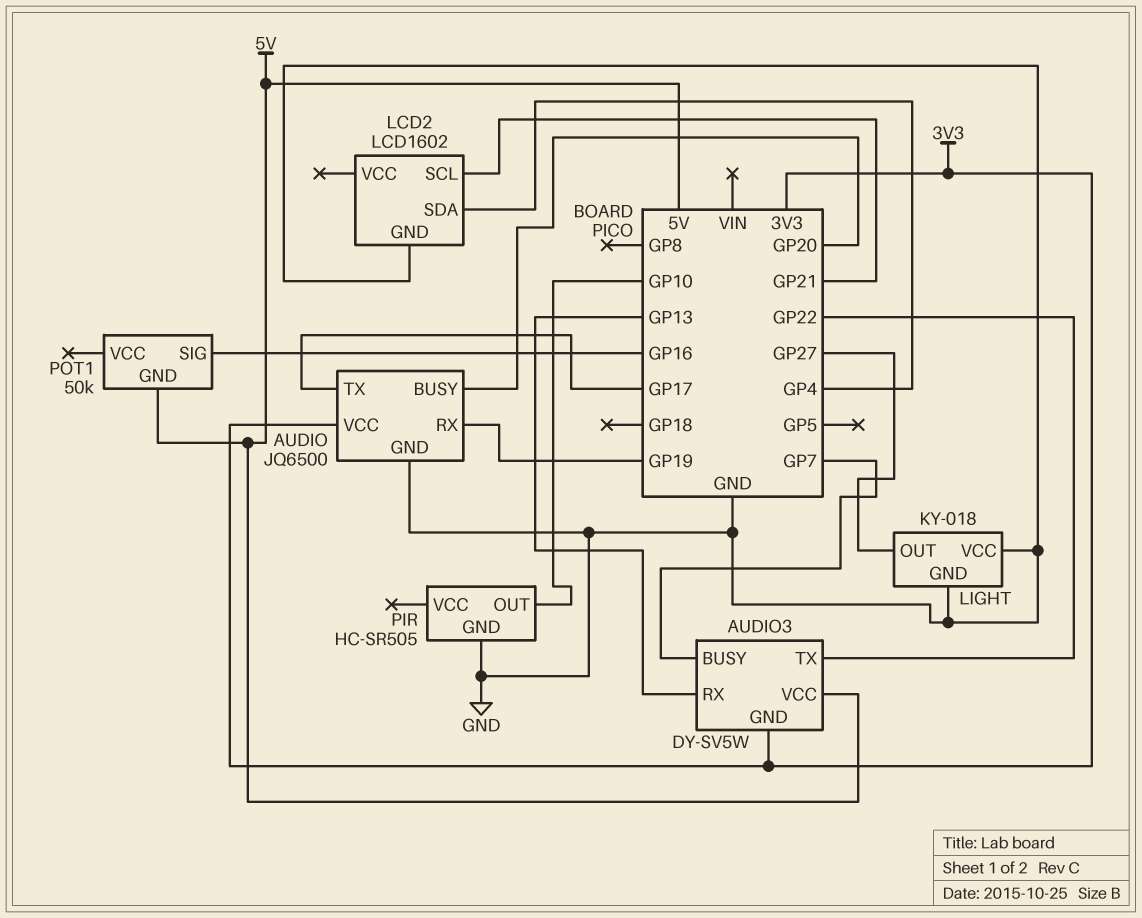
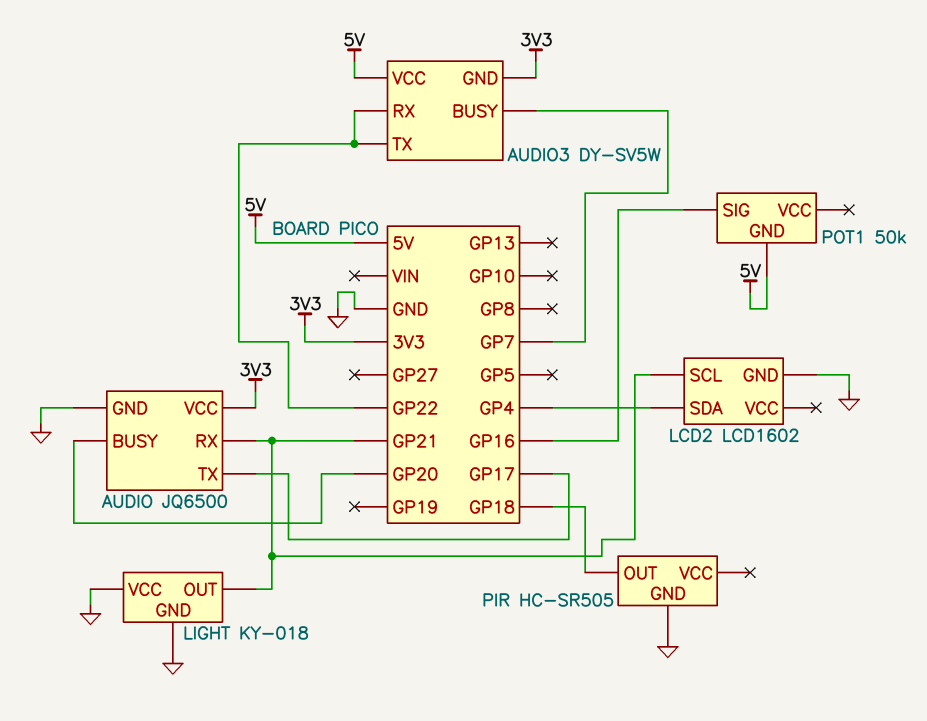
AUDIO pin RX: GP19 -> GP21
AUDIO3 pin RX: GP13 -> GP22
LIGHT pin OUT: GP27 -> GP21
PIR pin OUT: GP10 -> GP18

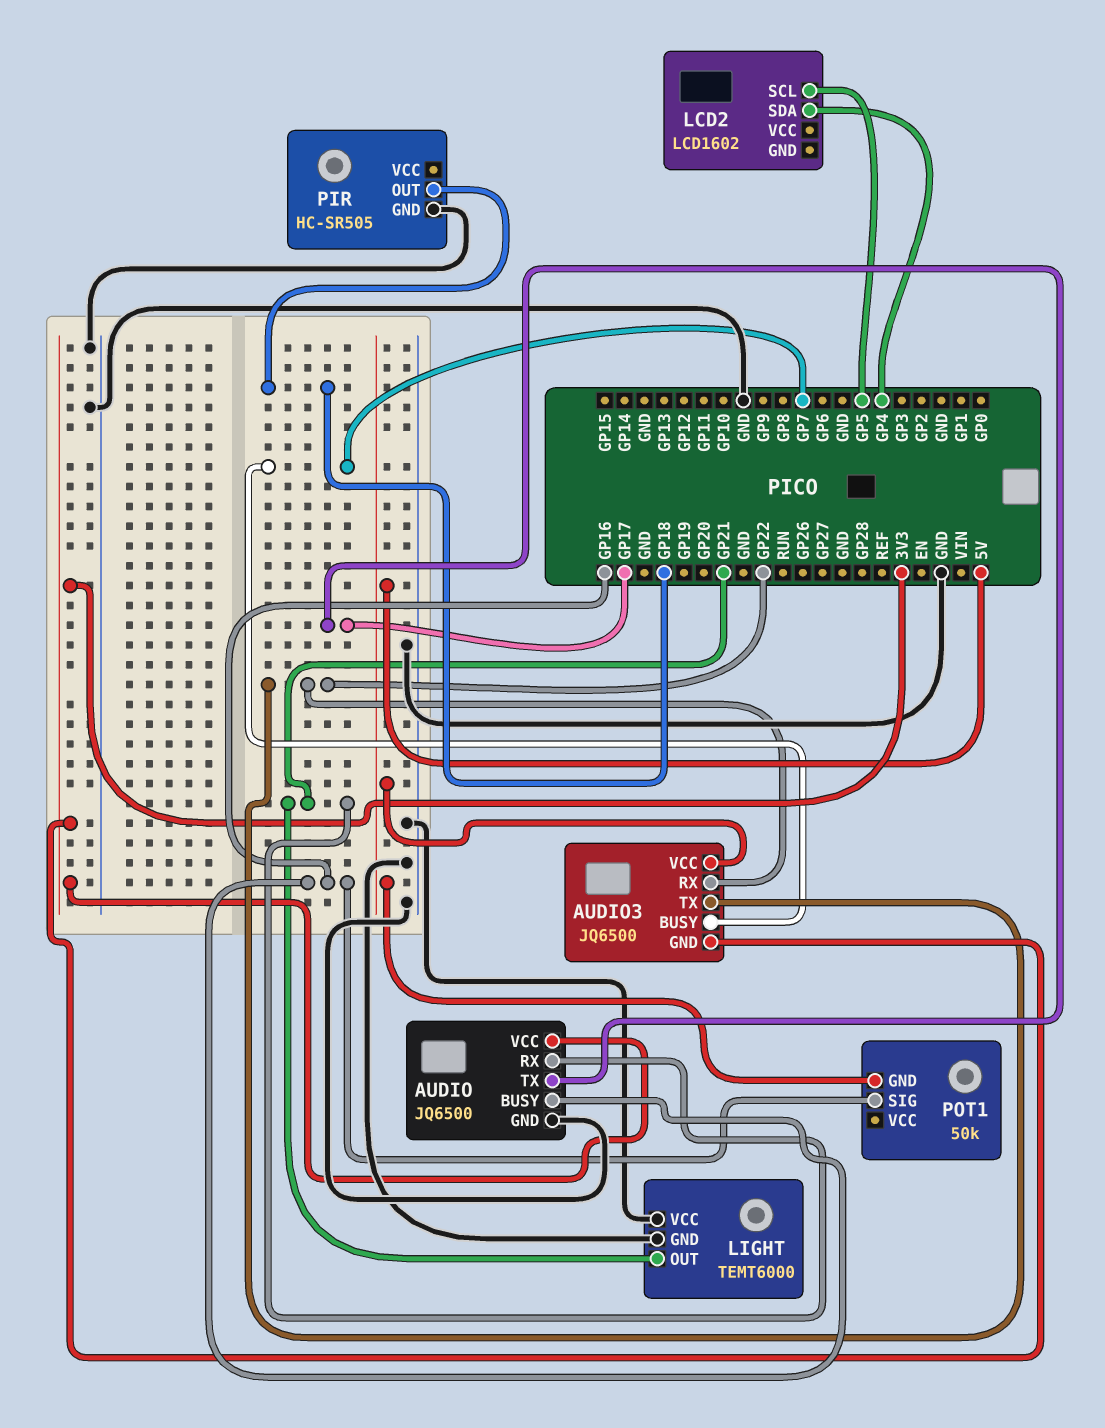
AUDIO pin BUSY: GP20 -> GP16
AUDIO3: DY-SV5W -> JQ6500
LCD2 pin GND: GND -> none
LCD2 pin SCL: GP21 -> GP5
LIGHT: KY-018 -> TEMT6000

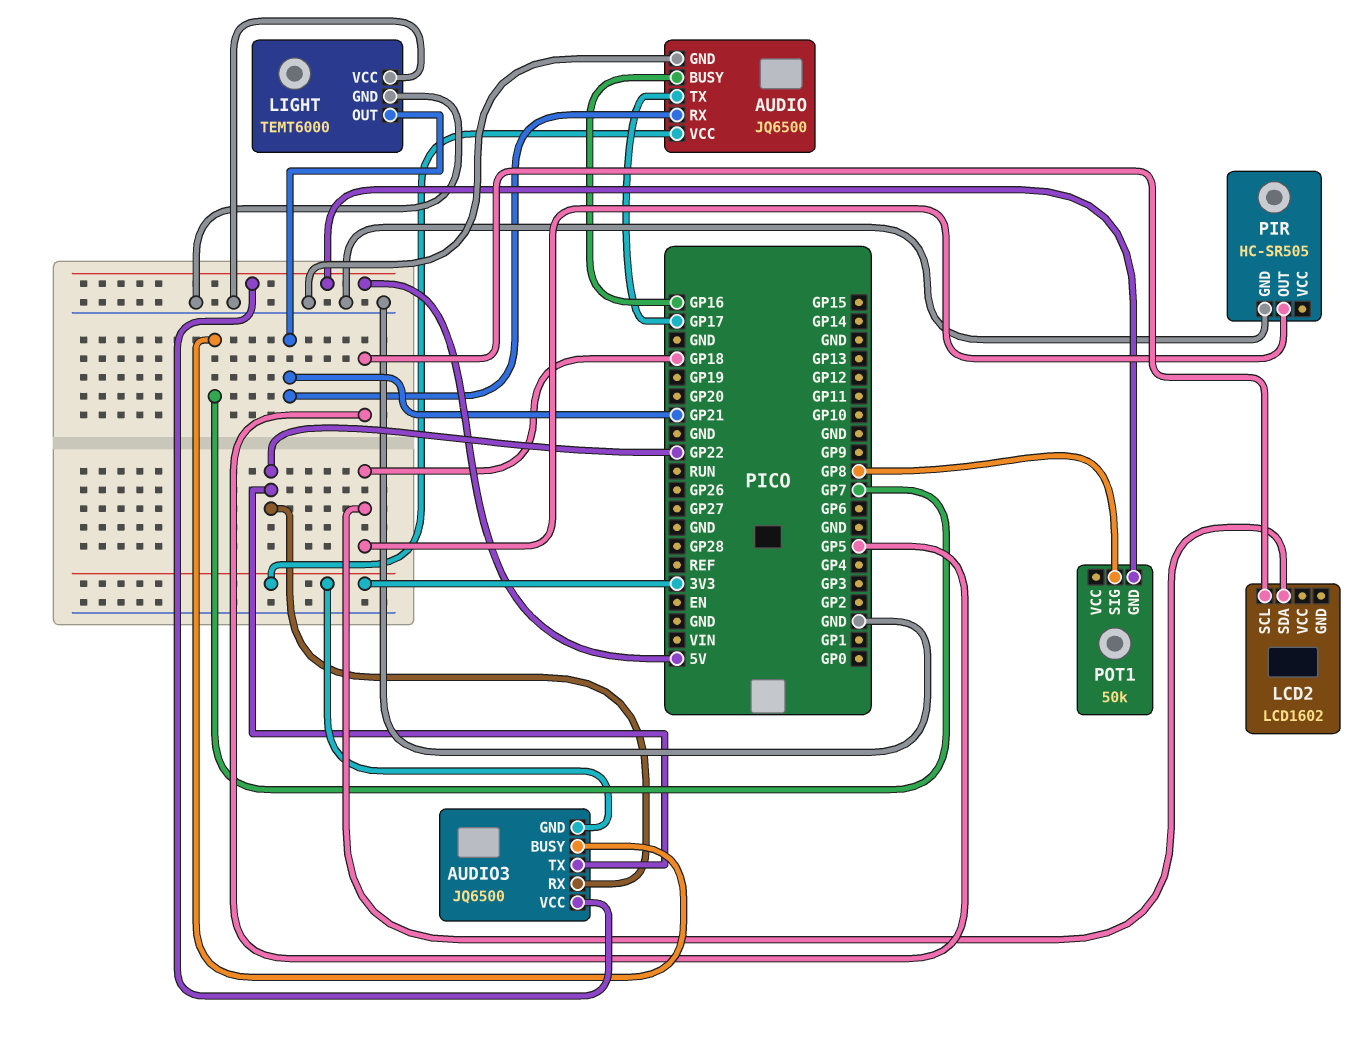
LCD2 pin SDA: GP4 -> GP18
POT1 pin SIG: GP16 -> GP8

